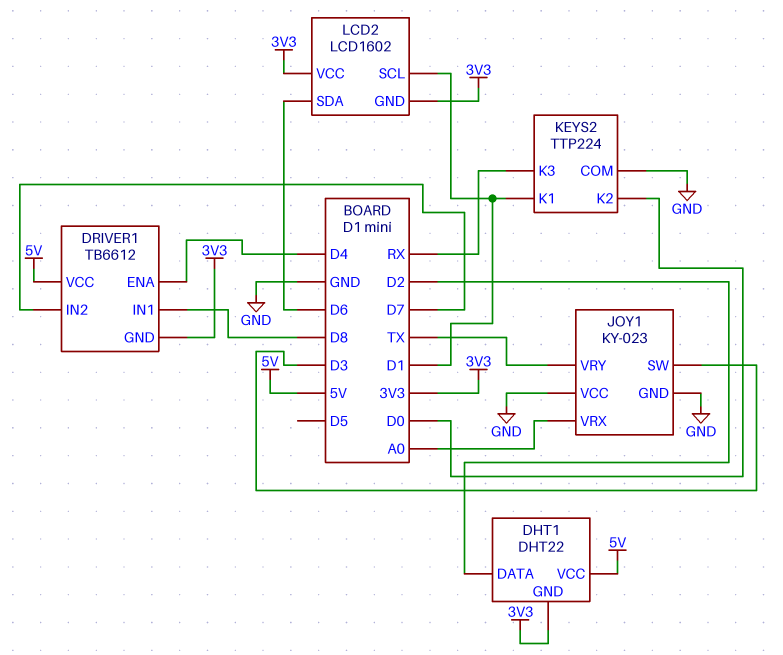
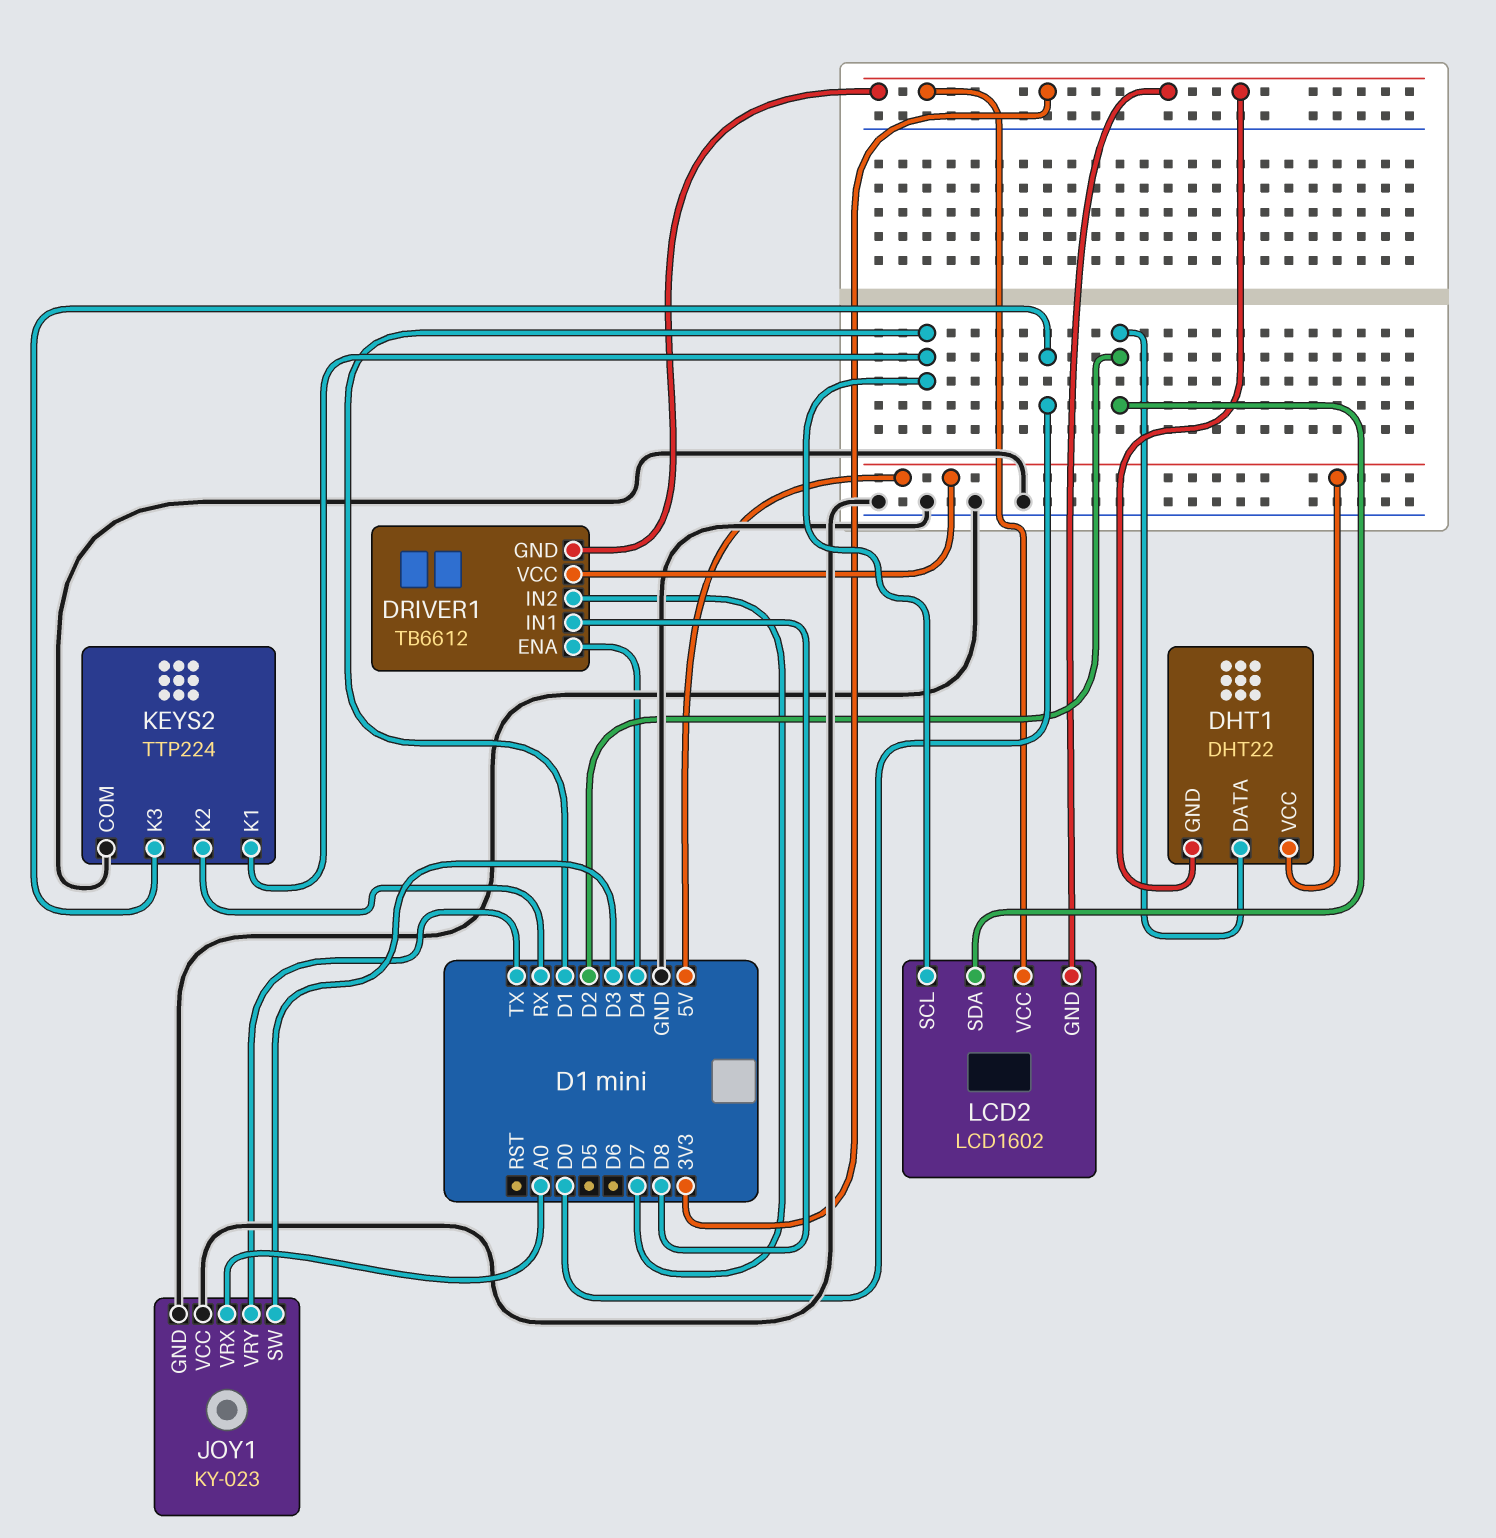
KEYS2 pin K2: D0 -> RX
KEYS2 pin K3: RX -> D0
LCD2 pin SDA: D6 -> D2

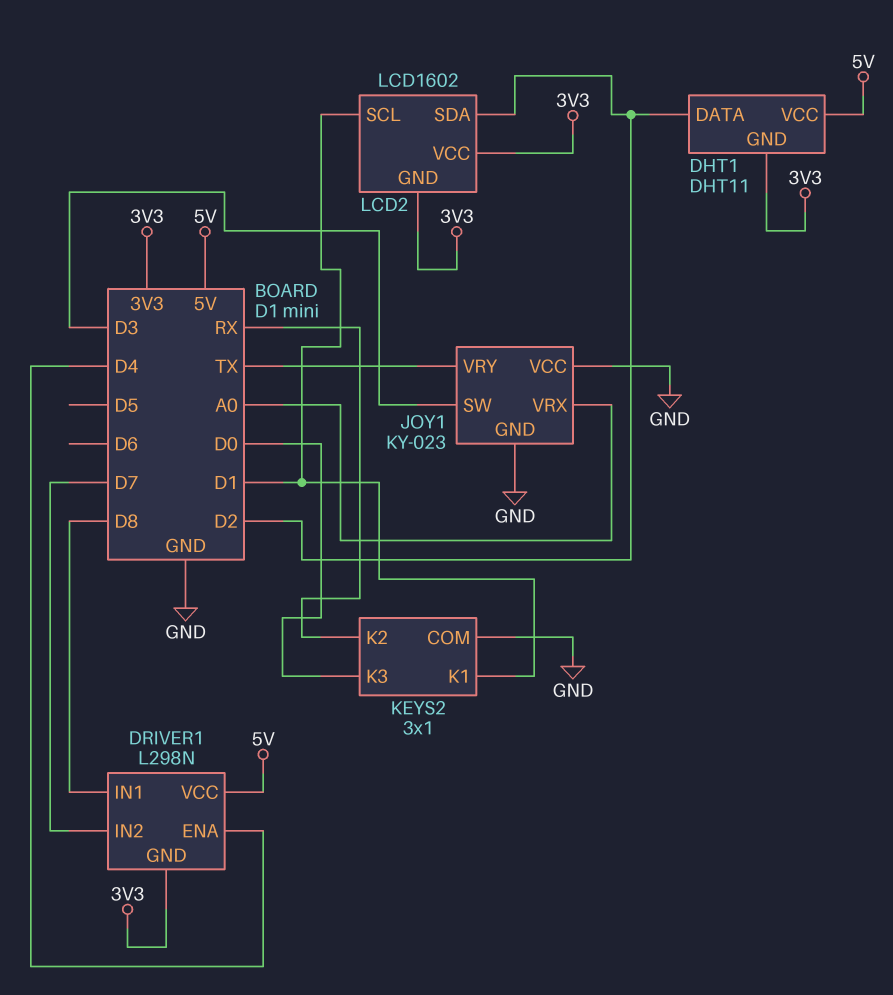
DHT1: DHT22 -> DHT11
DRIVER1: TB6612 -> L298N
KEYS2: TTP224 -> 3x1

